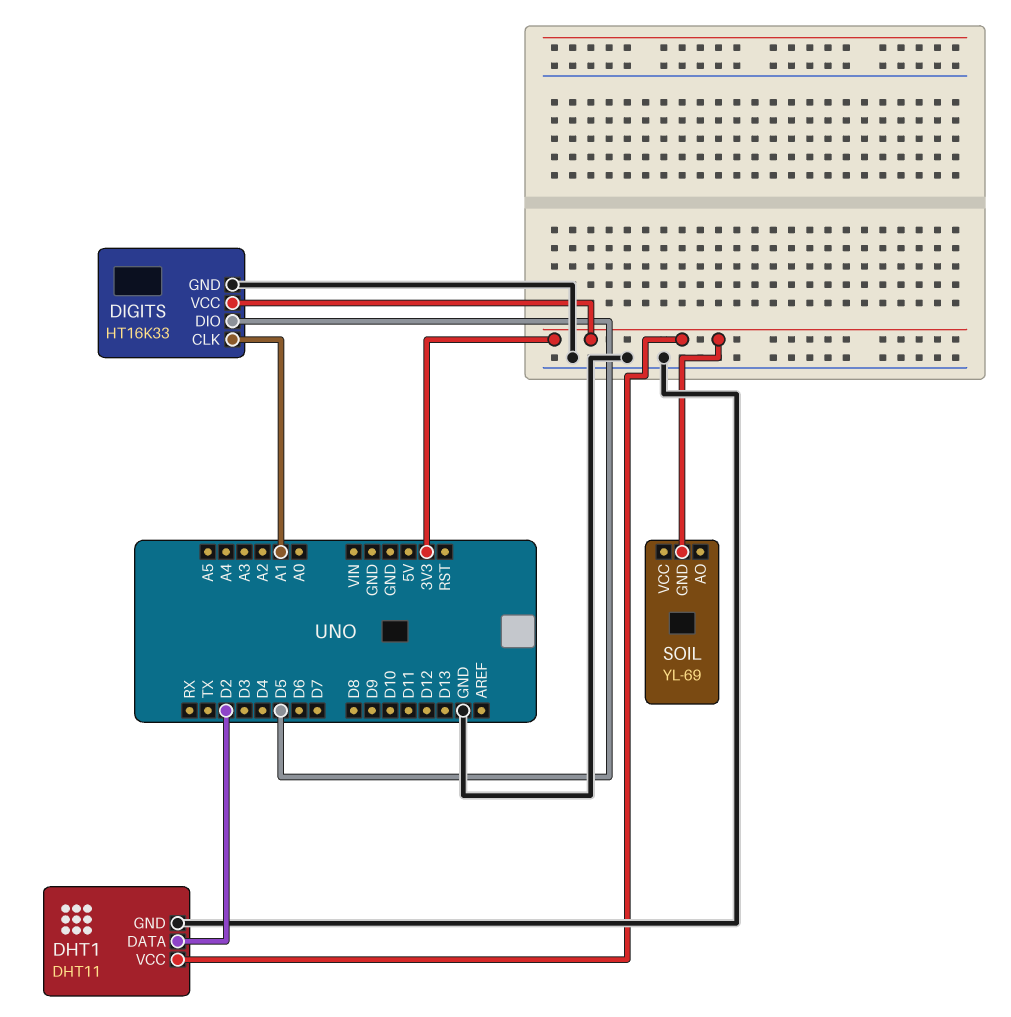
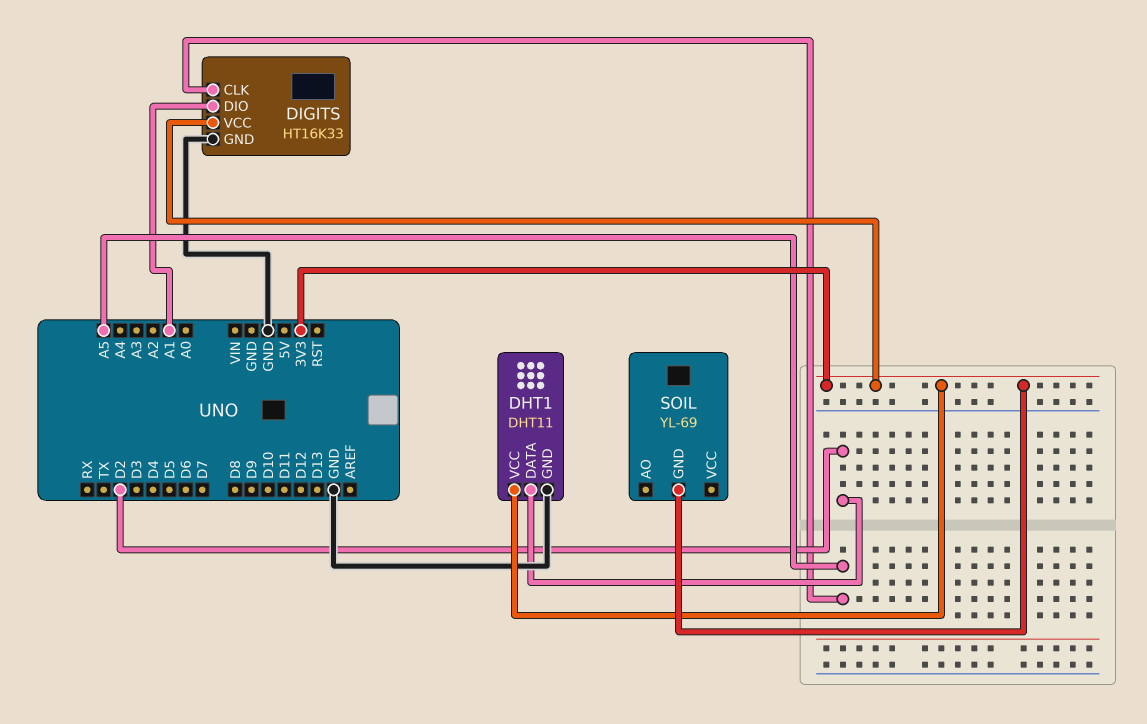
DIGITS pin CLK: A1 -> A5
DIGITS pin DIO: D5 -> A1

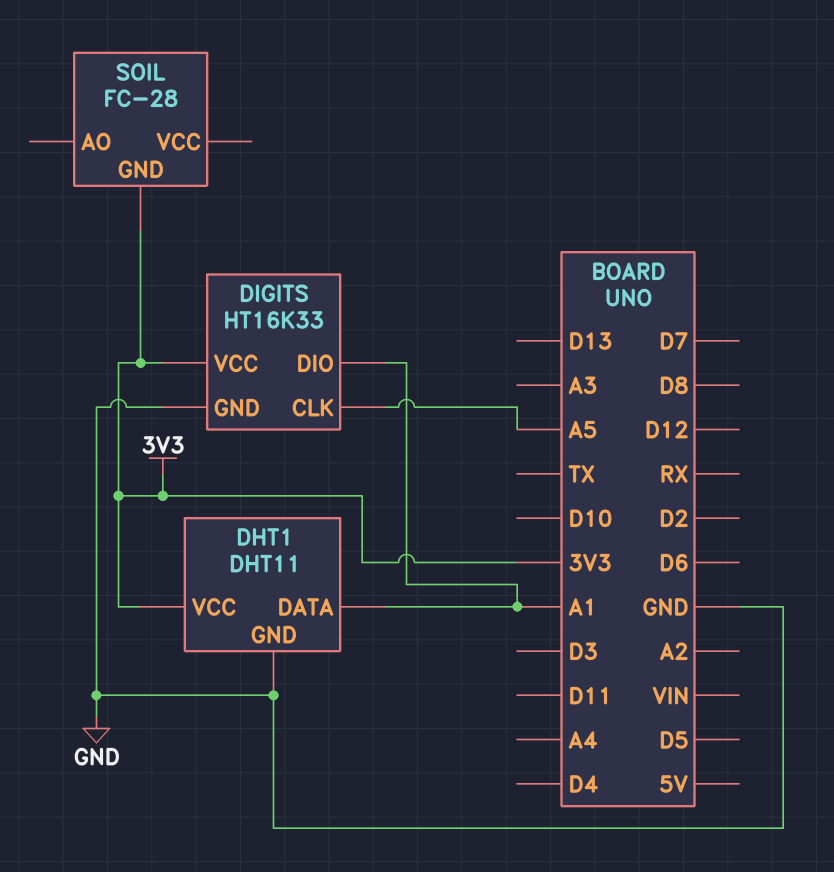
DHT1 pin DATA: D2 -> A1
SOIL: YL-69 -> FC-28

